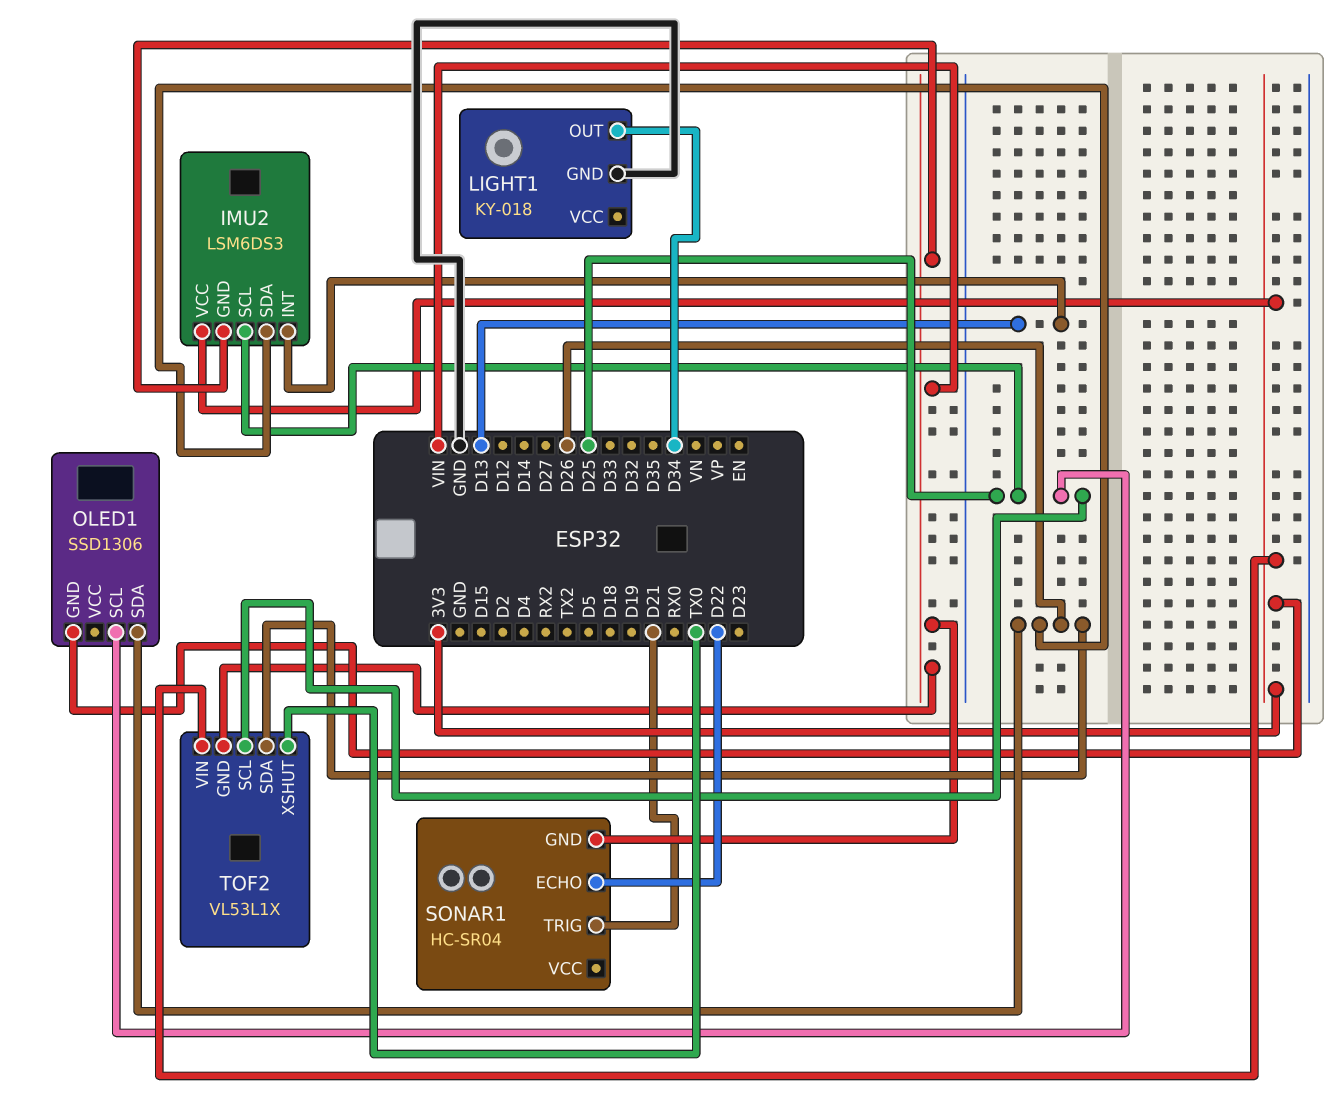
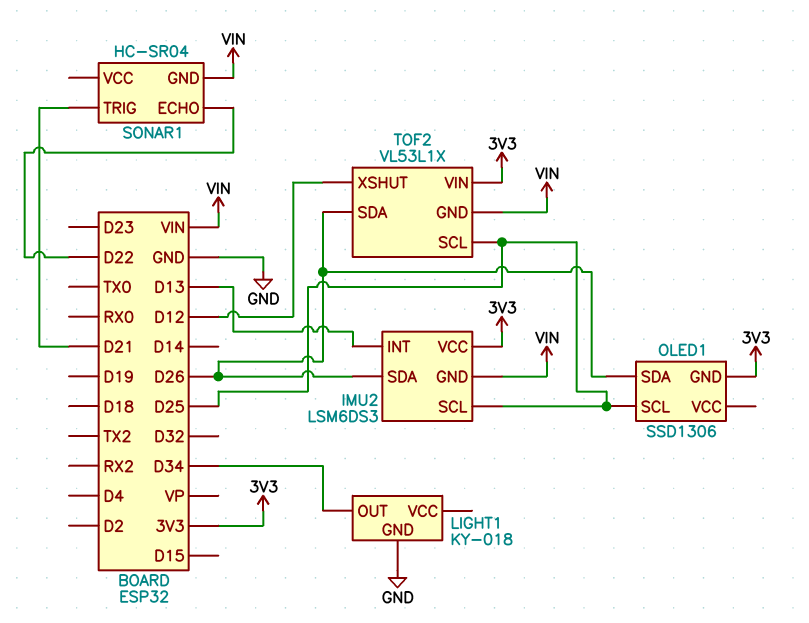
TOF2 pin XSHUT: TX0 -> D12

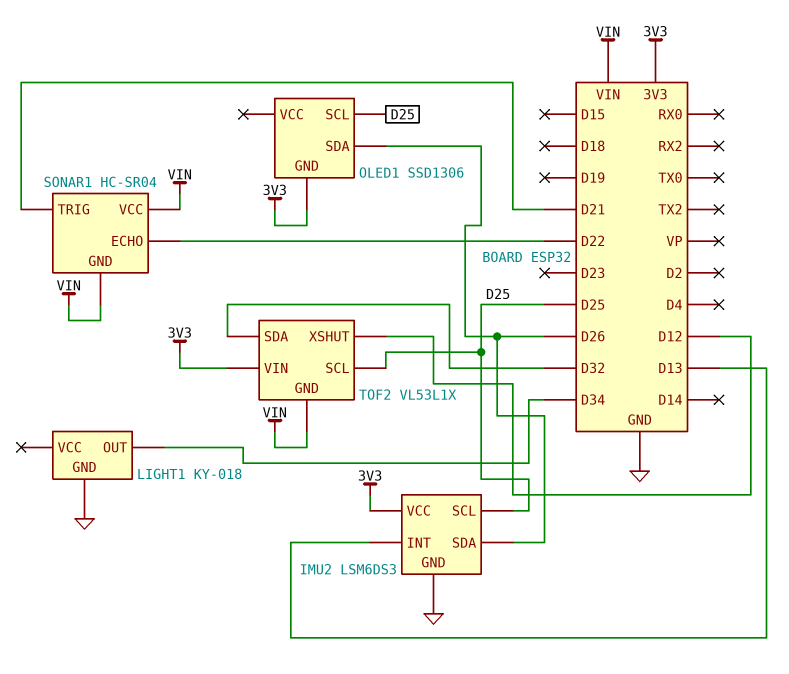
IMU2 pin GND: VIN -> GND
SONAR1 pin VCC: none -> VIN
TOF2 pin SDA: D26 -> D32

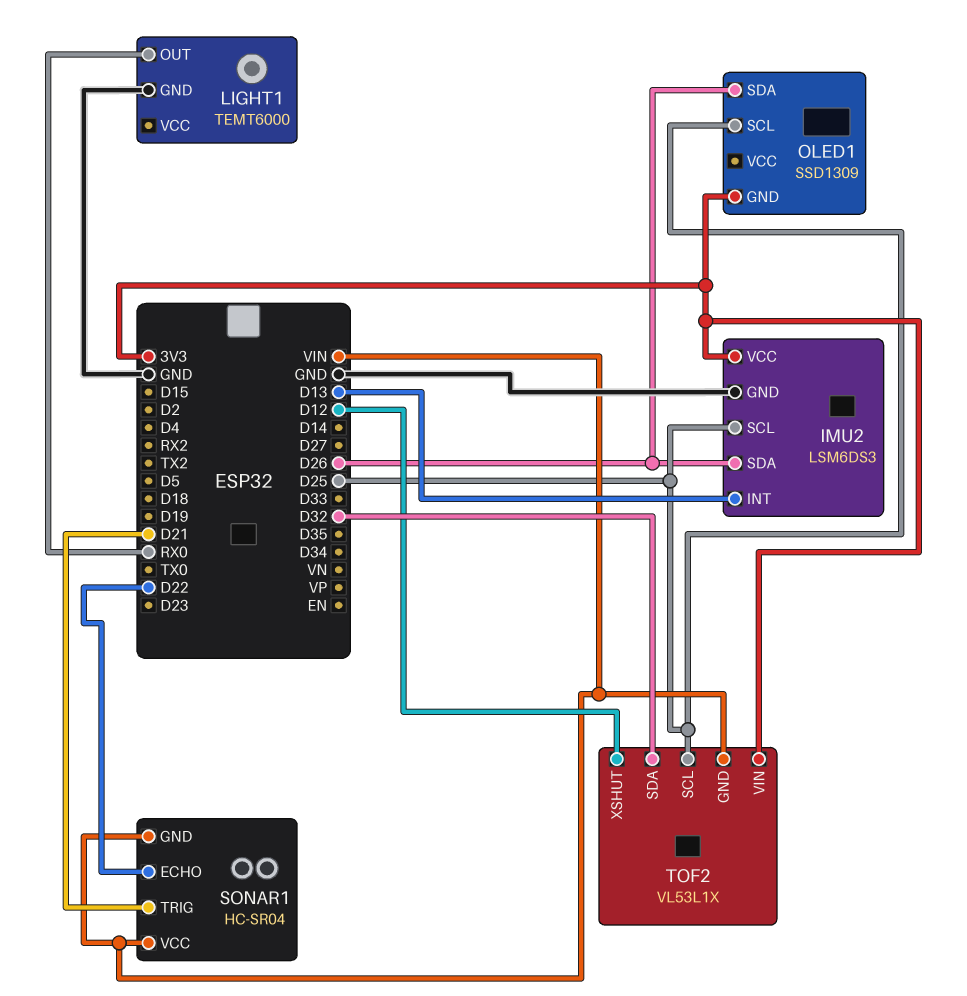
LIGHT1: KY-018 -> TEMT6000
LIGHT1 pin OUT: D34 -> RX0
OLED1: SSD1306 -> SSD1309

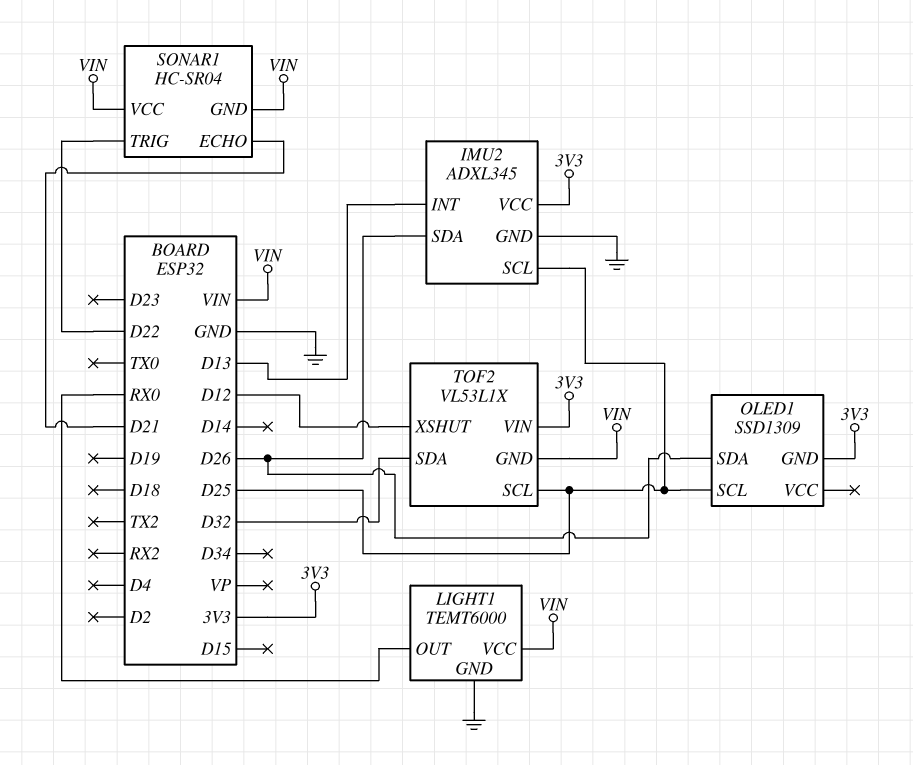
IMU2: LSM6DS3 -> ADXL345
LIGHT1 pin VCC: none -> VIN
SONAR1 pin ECHO: D22 -> D21
SONAR1 pin TRIG: D21 -> D22

